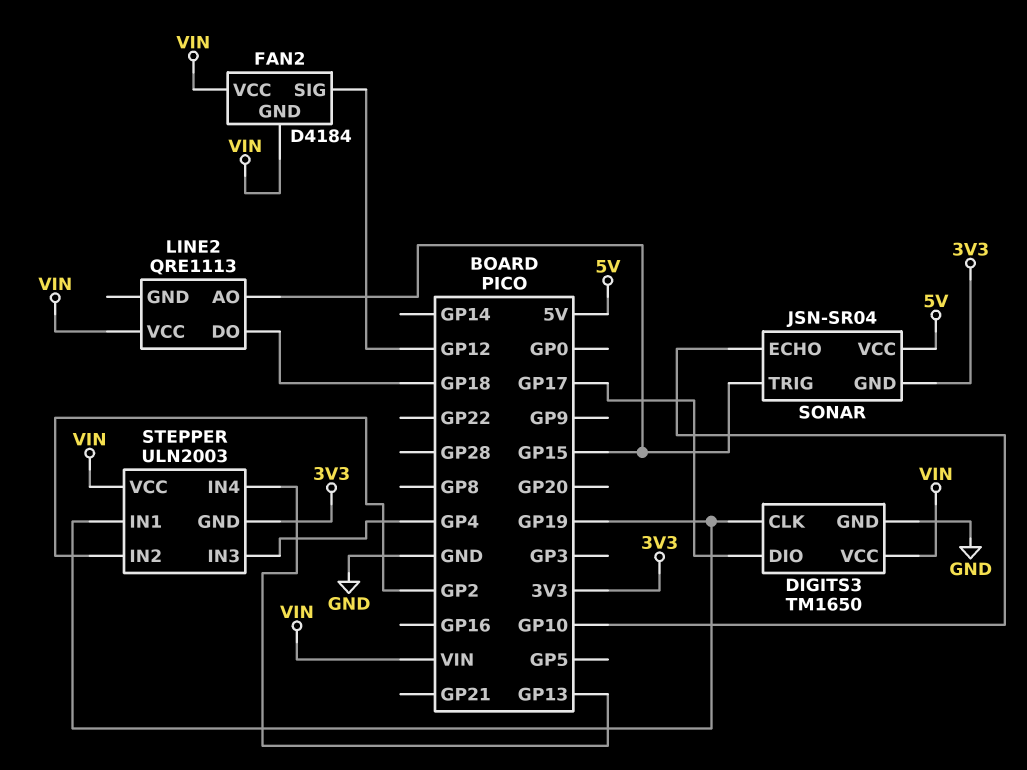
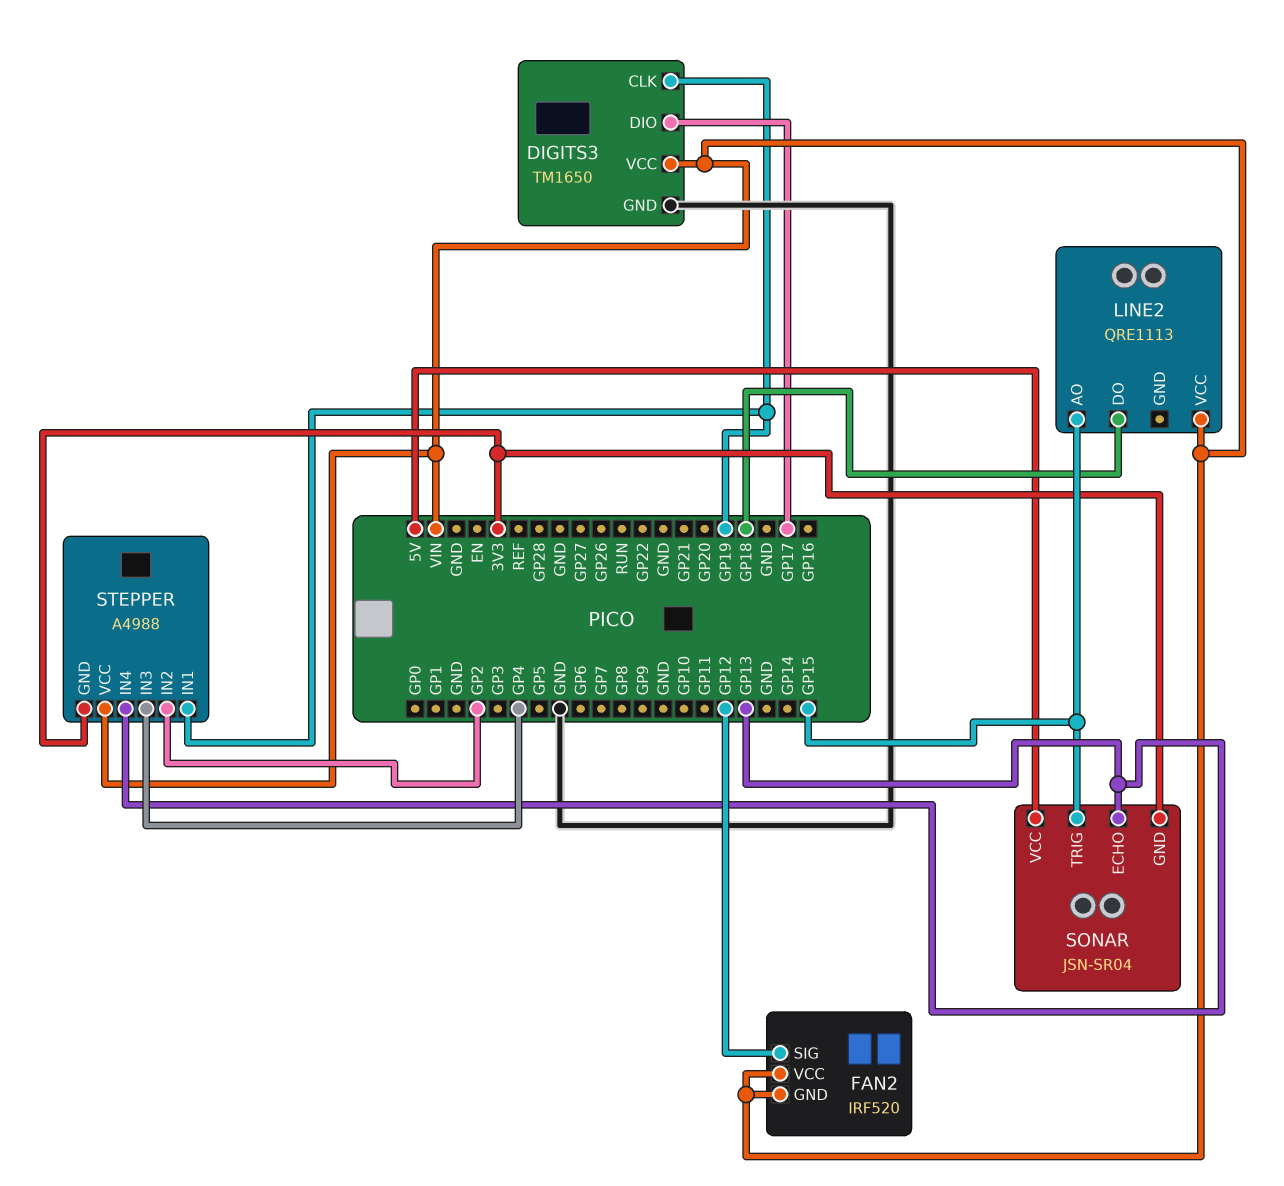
FAN2: D4184 -> IRF520
SONAR pin ECHO: GP10 -> GP13
STEPPER: ULN2003 -> A4988

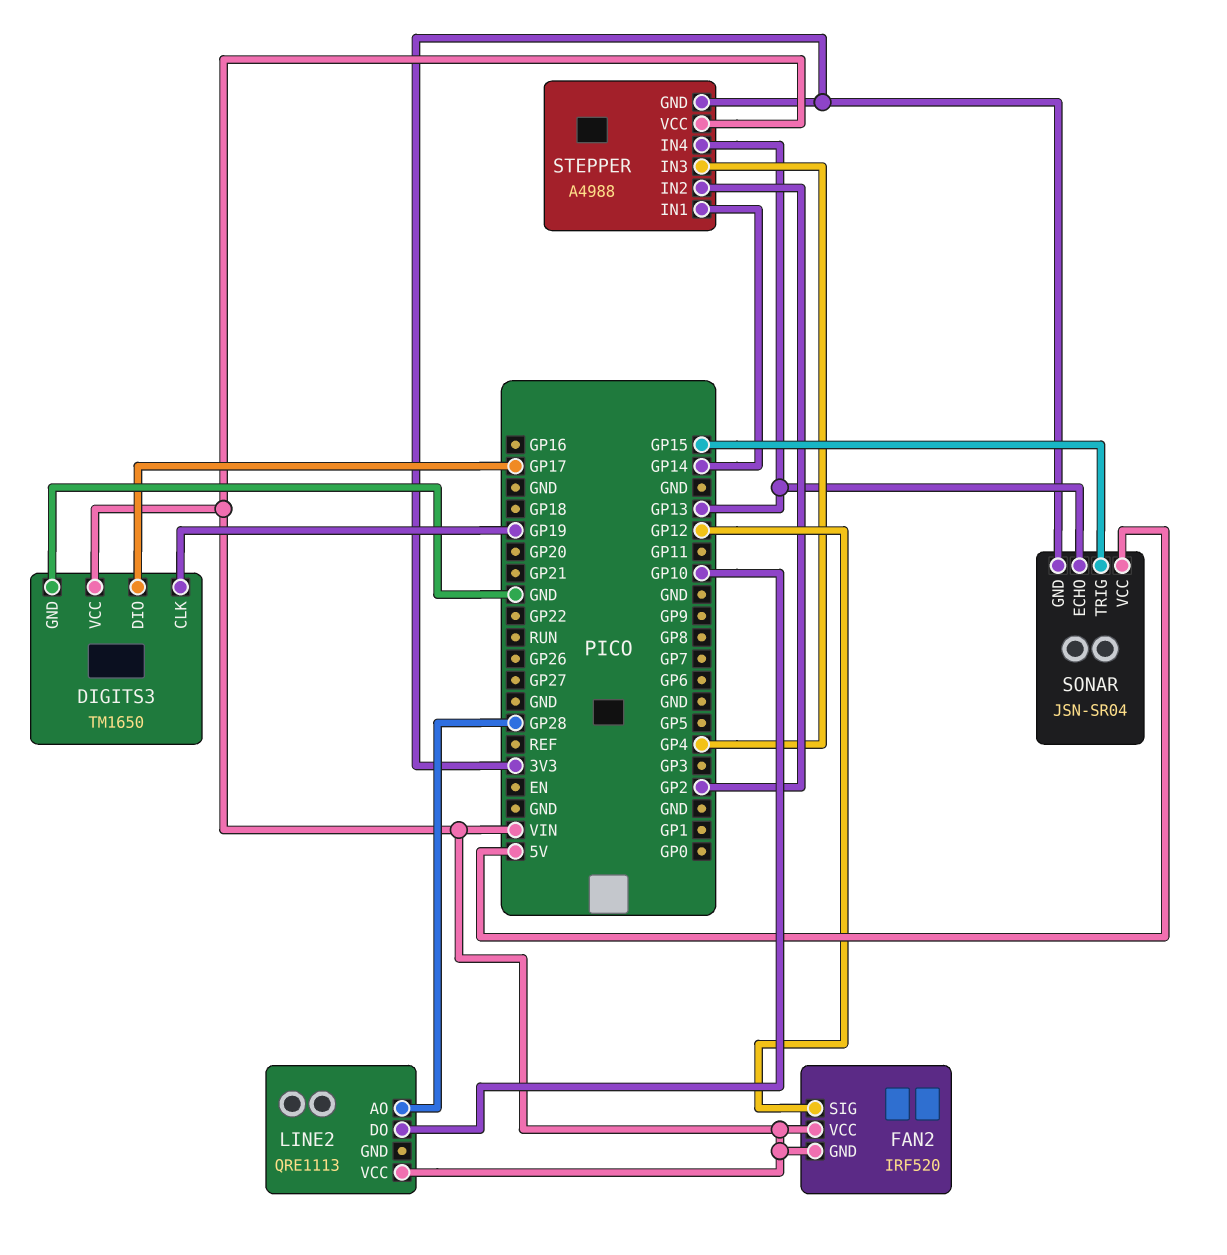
LINE2 pin AO: GP15 -> GP28
LINE2 pin DO: GP18 -> GP10
STEPPER pin IN1: GP19 -> GP14

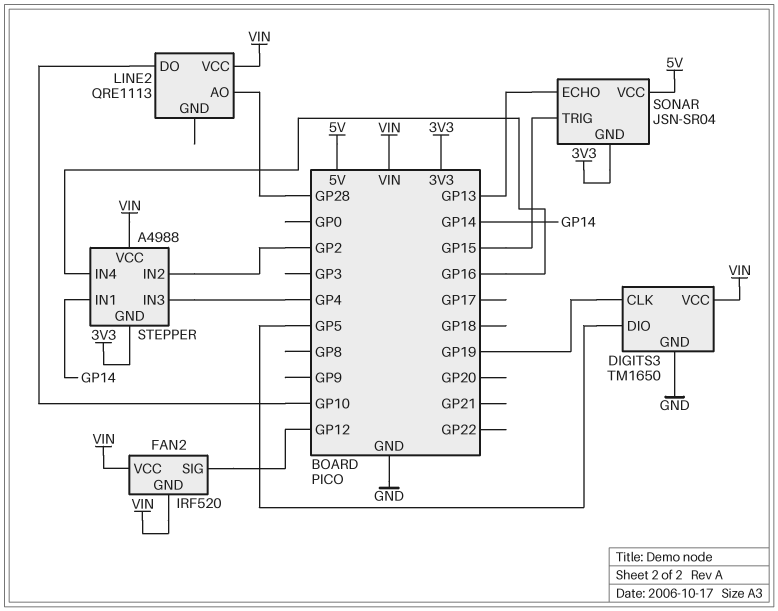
DIGITS3 pin DIO: GP17 -> GP5
STEPPER pin IN4: GP13 -> GP16

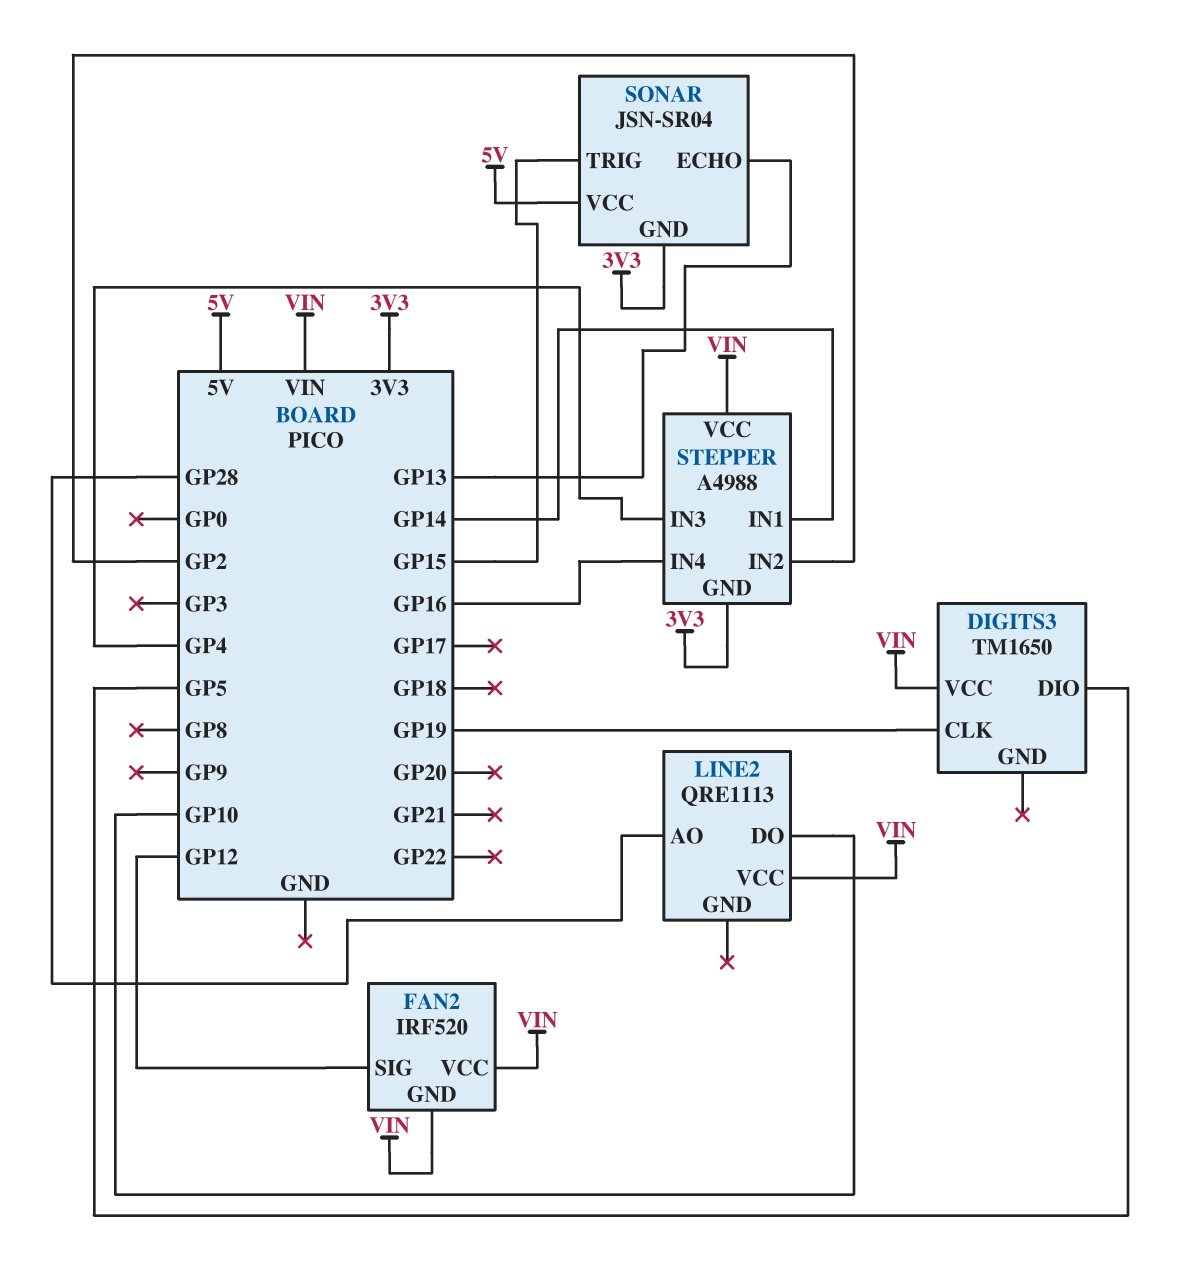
DIGITS3 pin GND: GND -> none

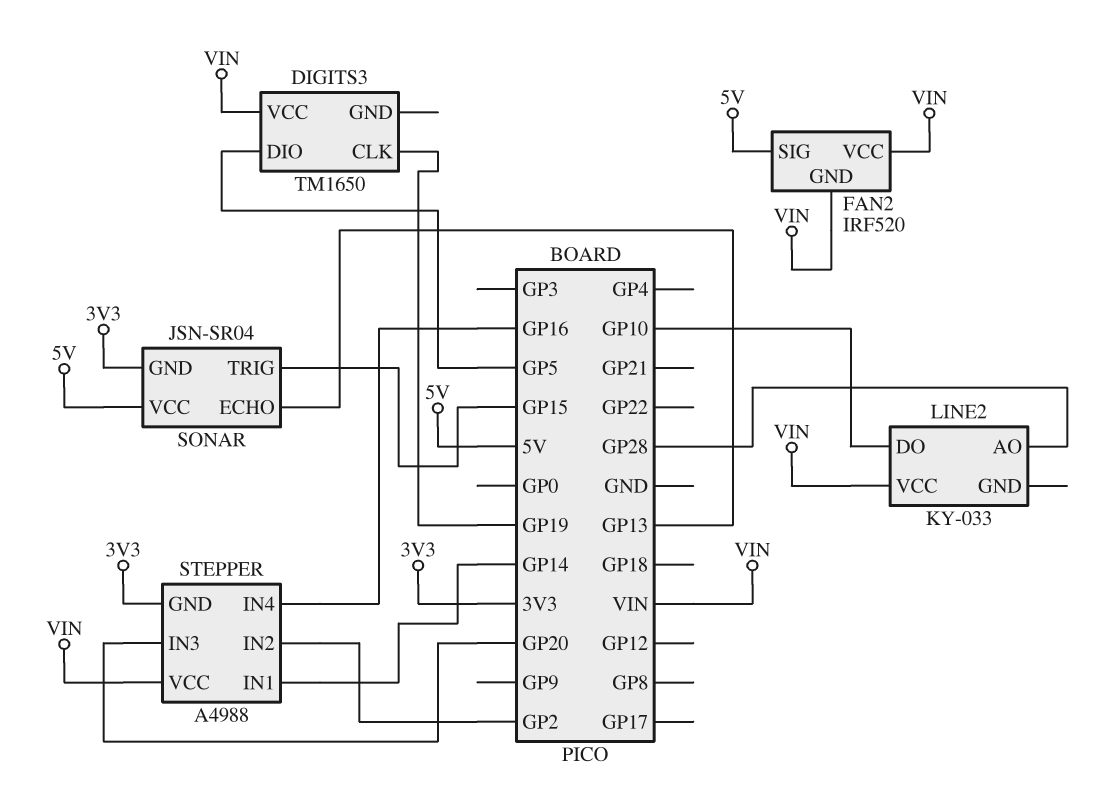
FAN2 pin SIG: GP12 -> 5V
LINE2: QRE1113 -> KY-033
STEPPER pin IN3: GP4 -> GP20

